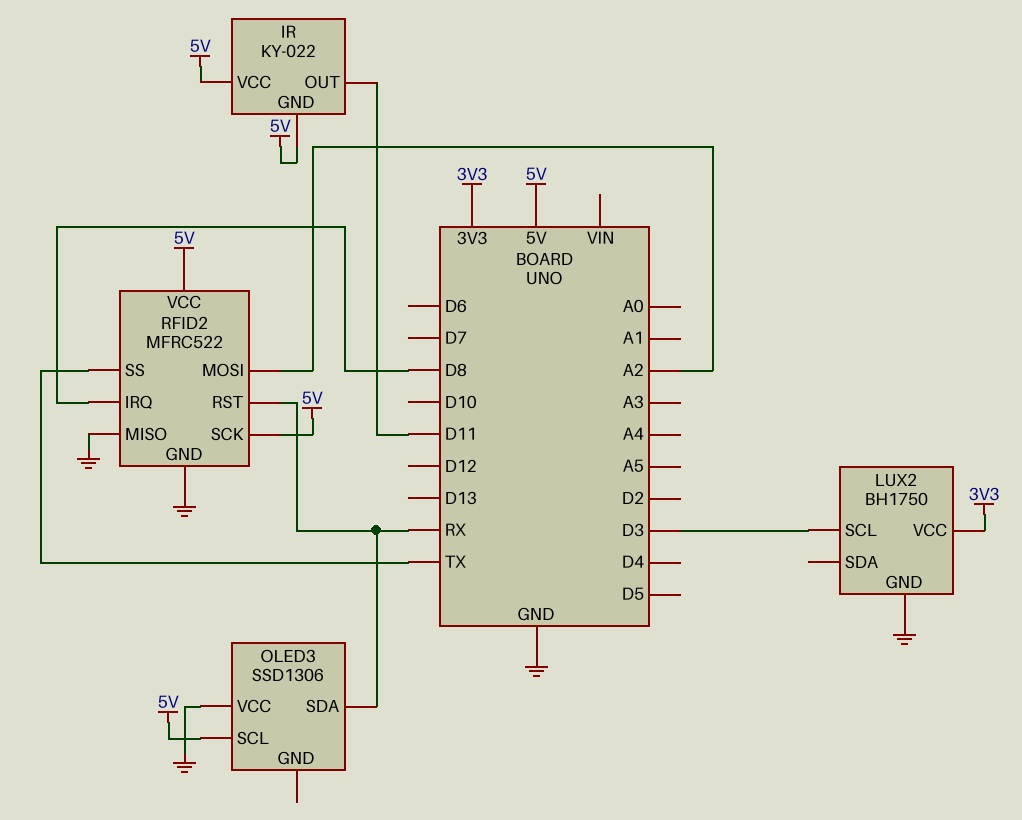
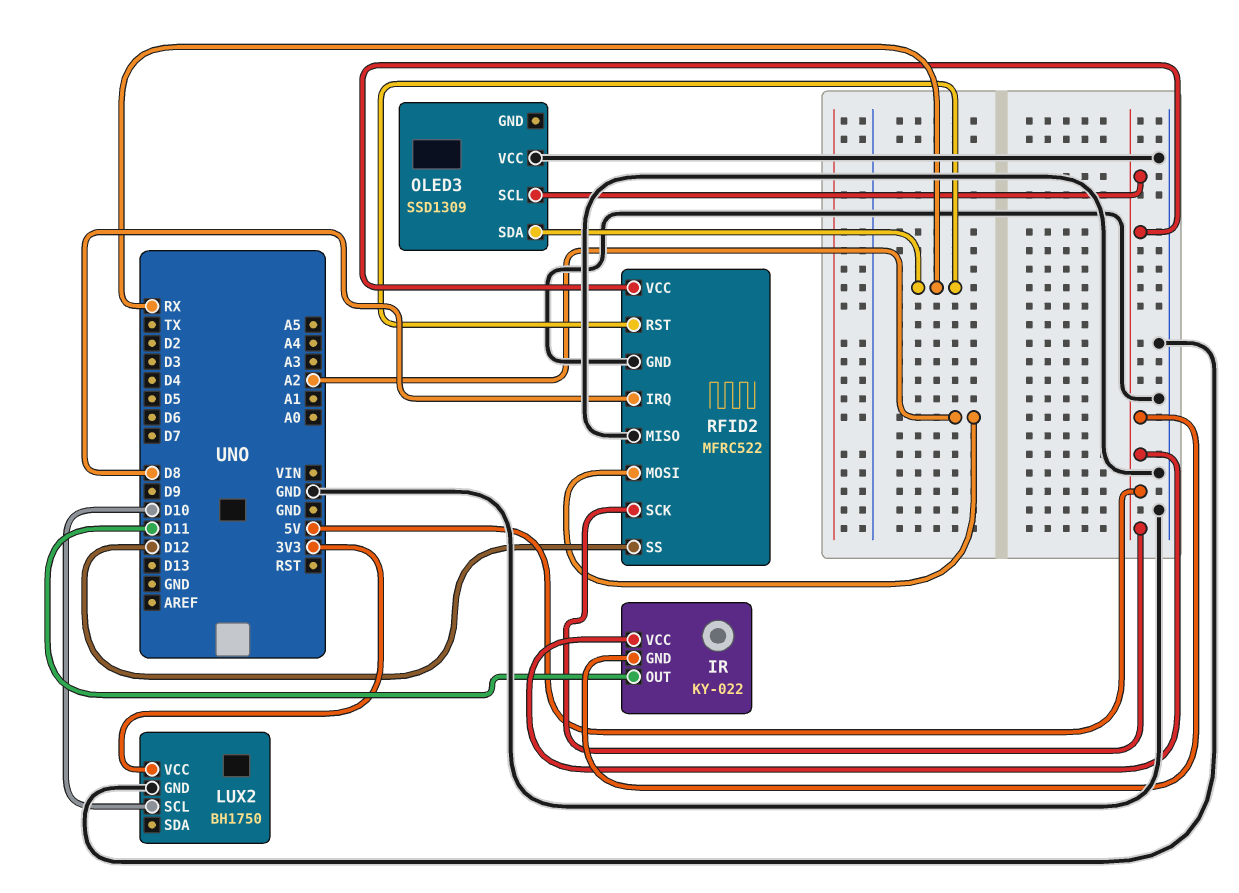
LUX2 pin SCL: D3 -> D10
OLED3: SSD1306 -> SSD1309
RFID2 pin SS: TX -> D12

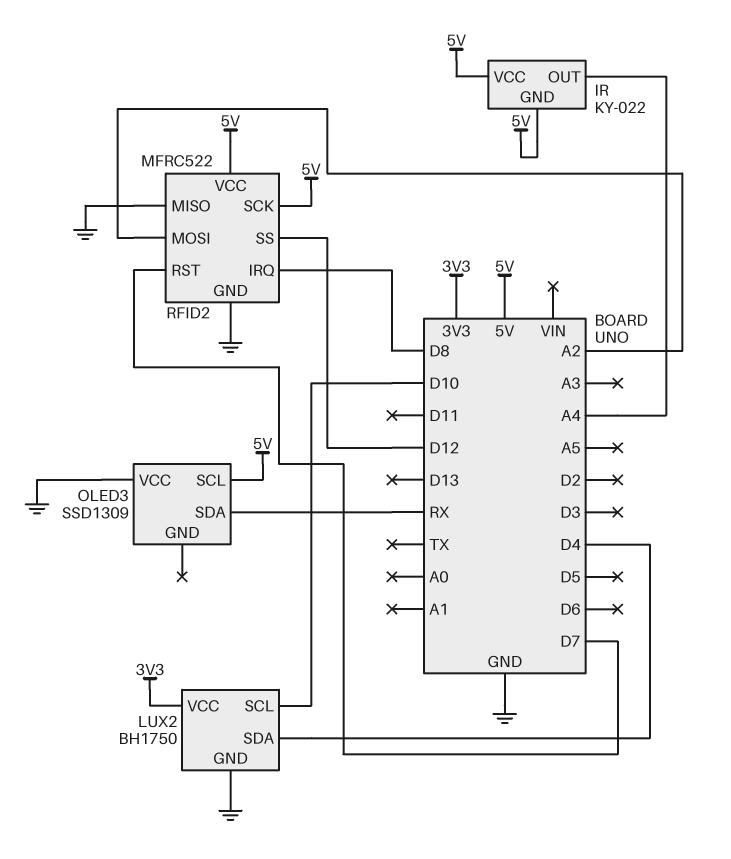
IR pin OUT: D11 -> A4
LUX2 pin SDA: none -> D4
RFID2 pin RST: RX -> D7

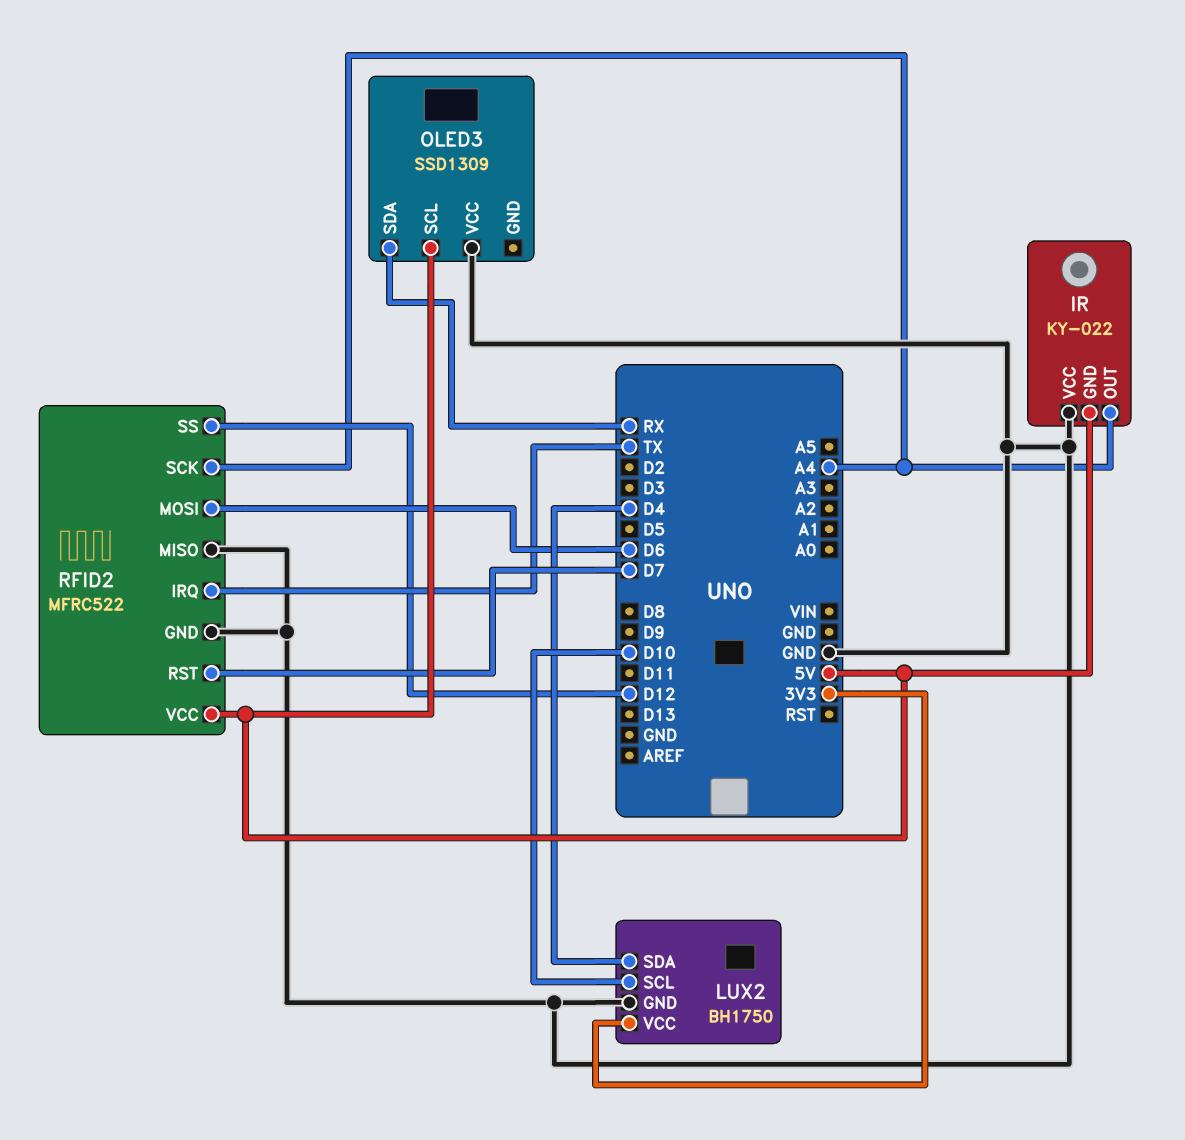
IR pin VCC: 5V -> GND
RFID2 pin IRQ: D8 -> TX
RFID2 pin MOSI: A2 -> D6
RFID2 pin SCK: 5V -> A4

